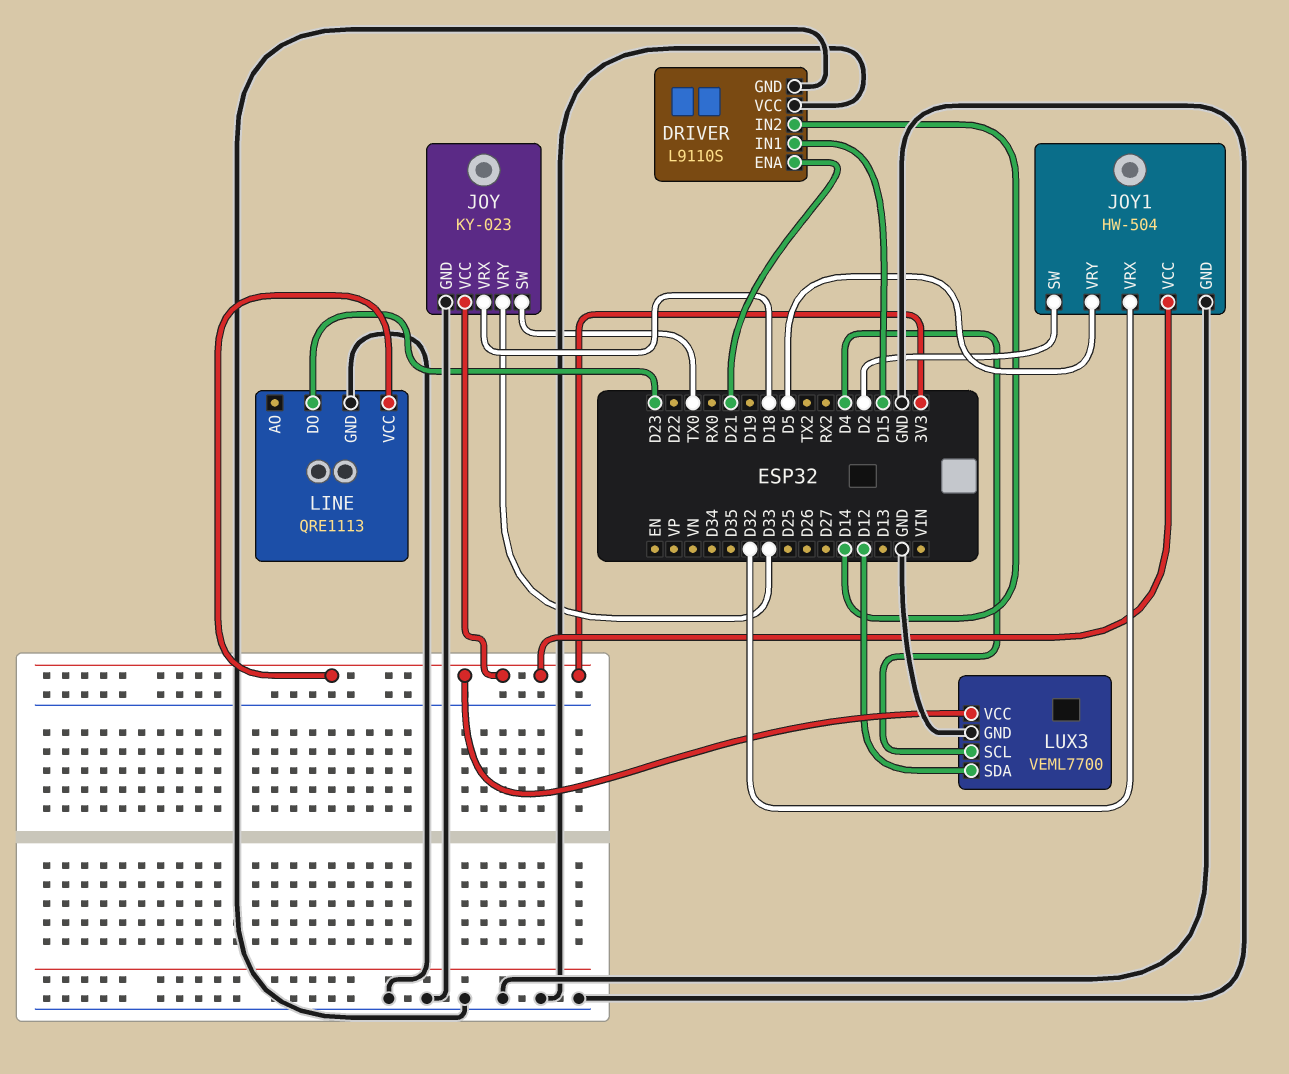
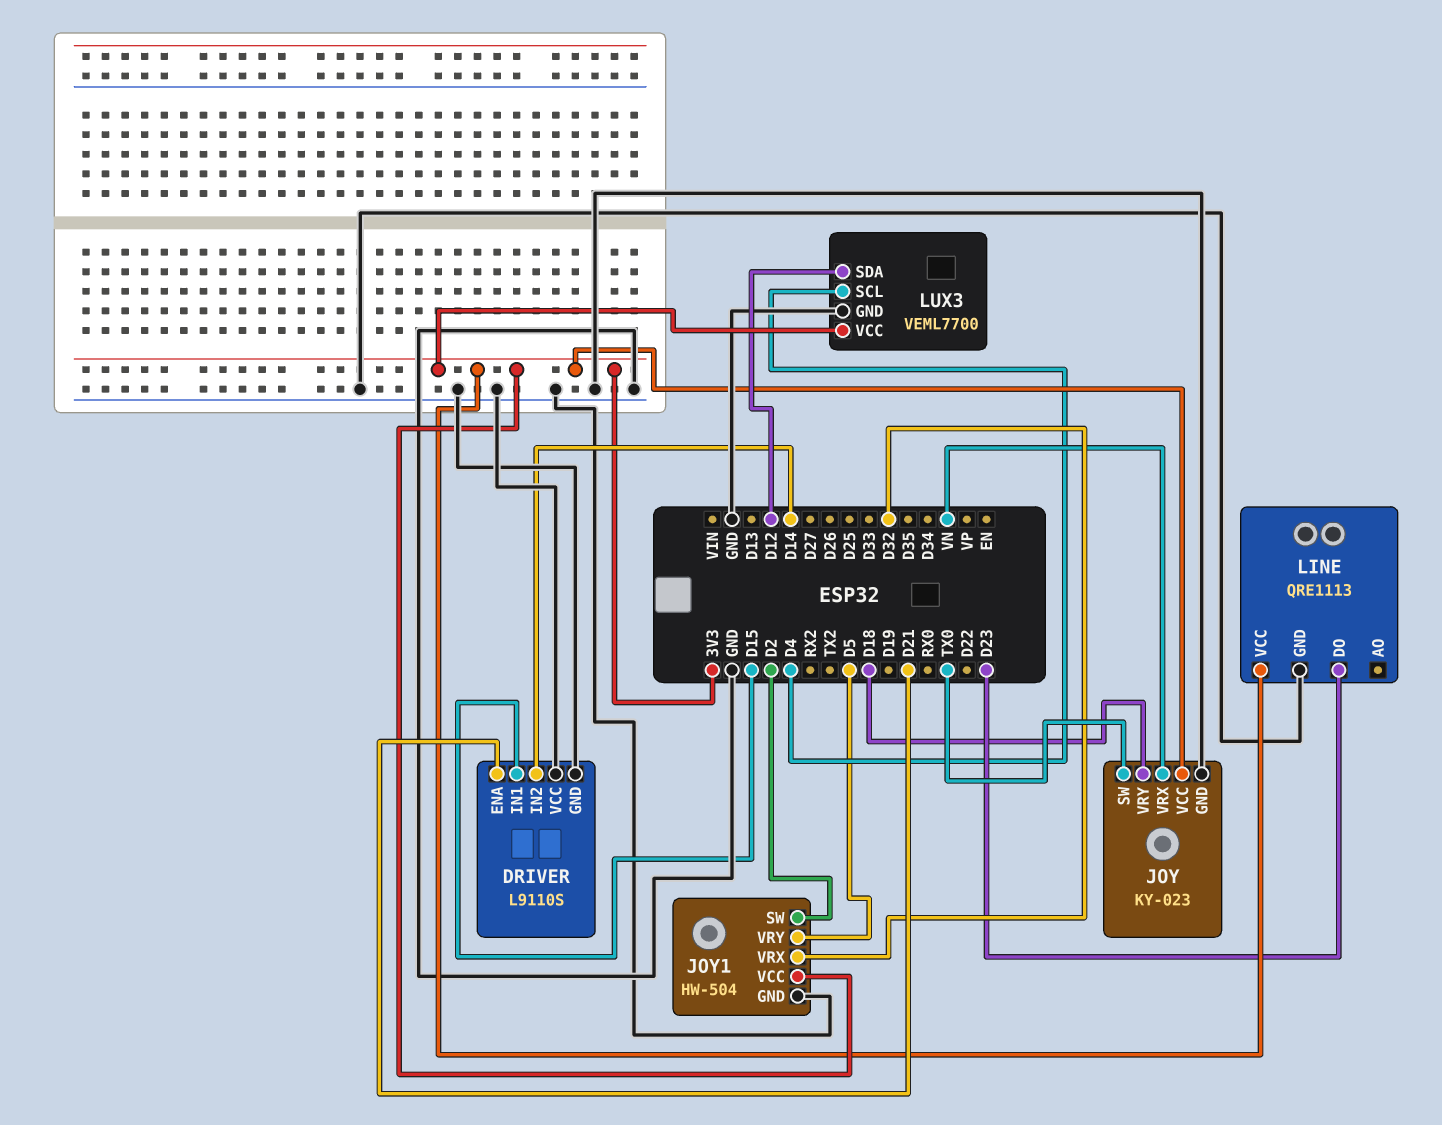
JOY pin VRX: D18 -> VN
JOY pin VRY: D33 -> D18

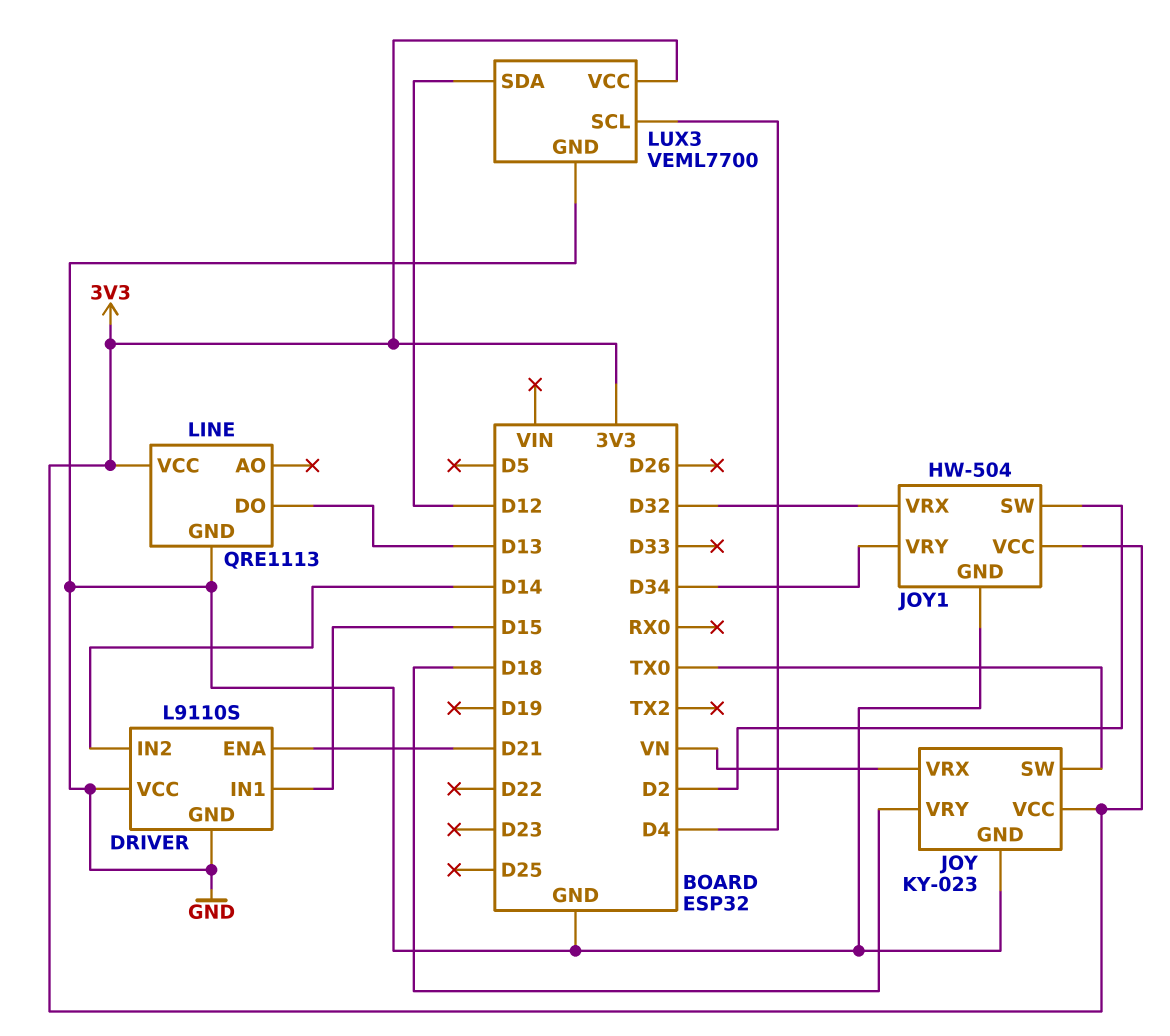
JOY1 pin VRY: D5 -> D34
LINE pin DO: D23 -> D13

